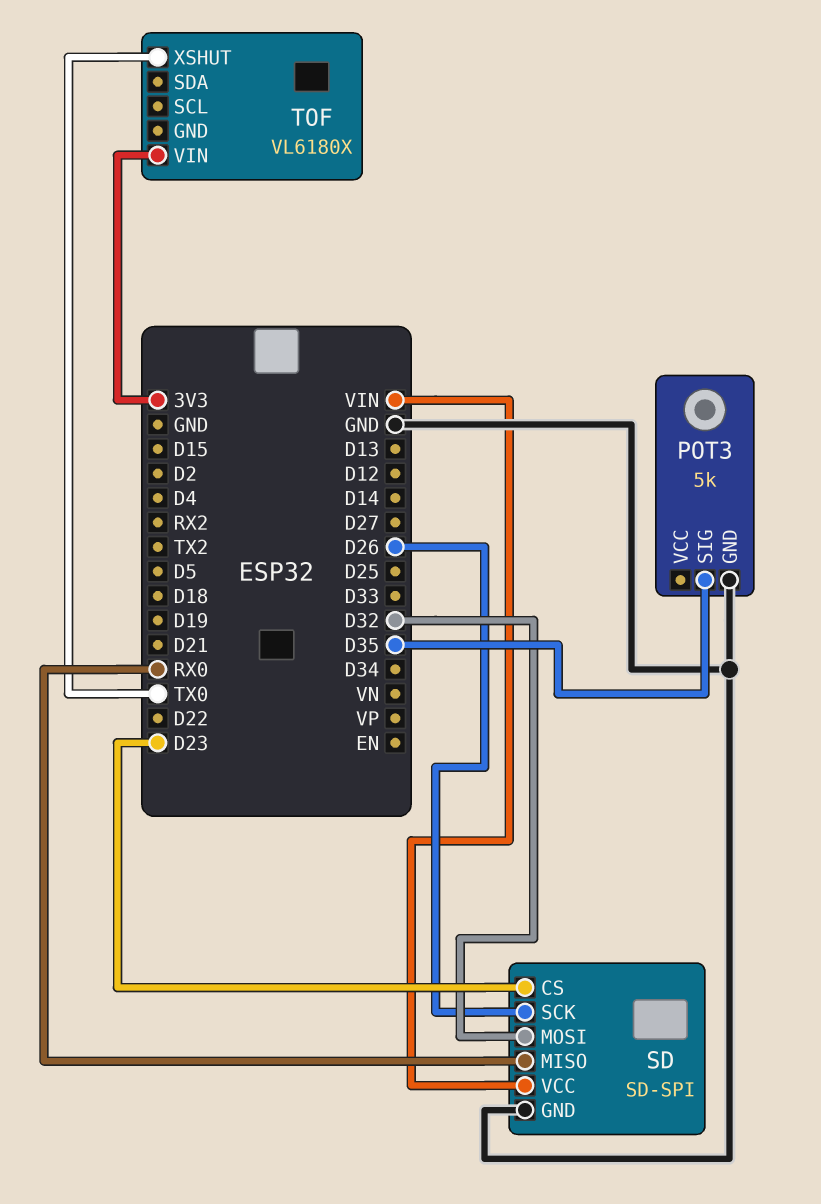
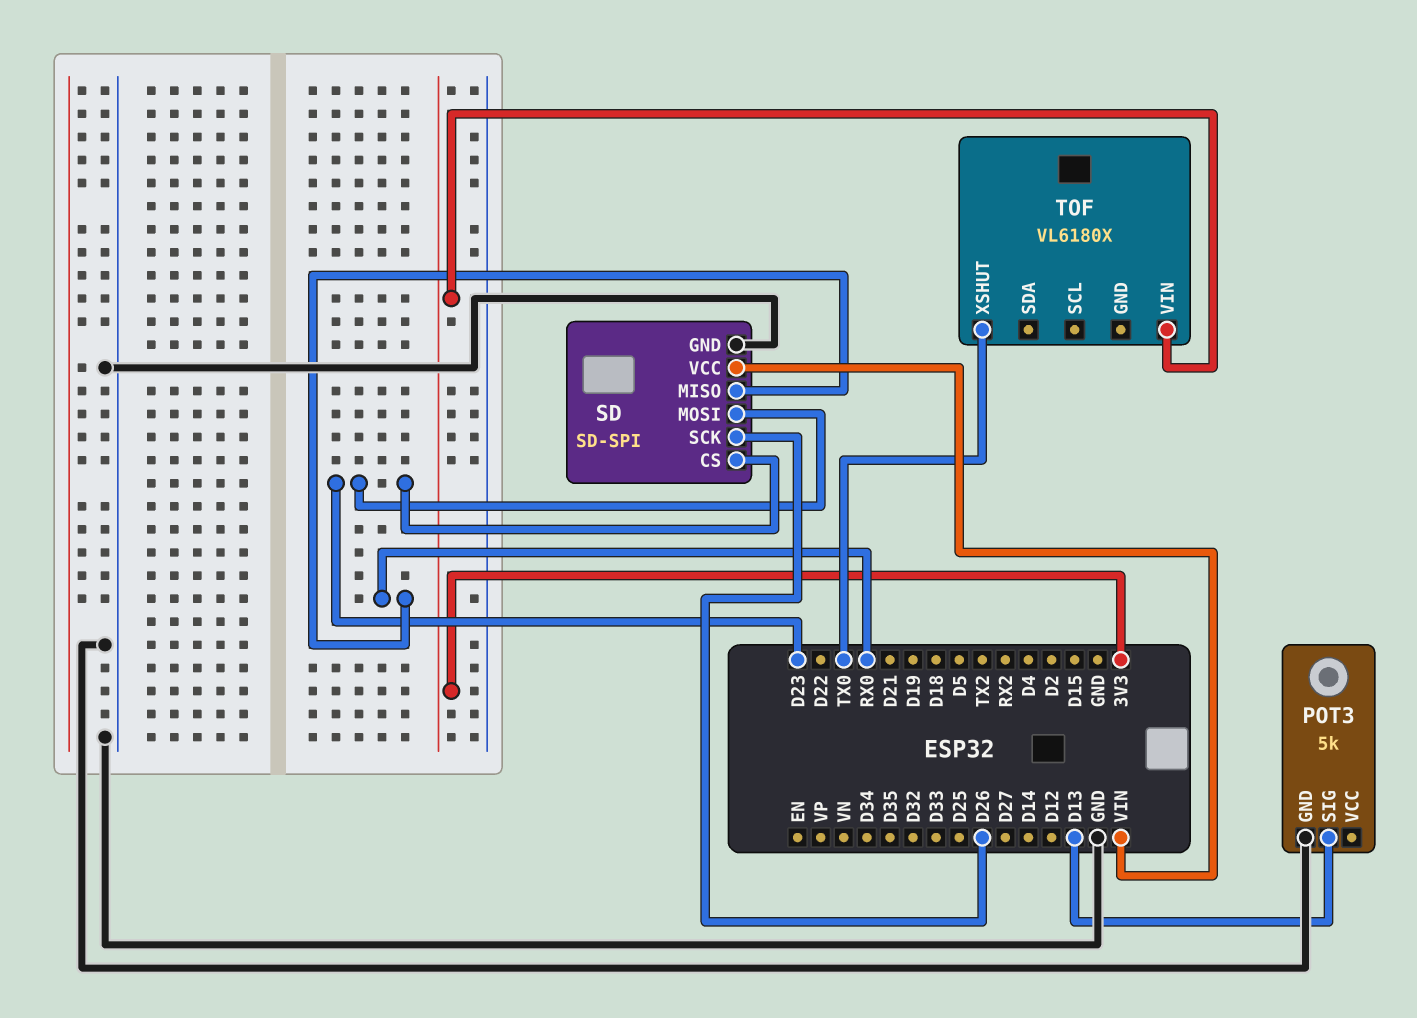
POT3 pin SIG: D35 -> D13
SD pin MOSI: D32 -> D23

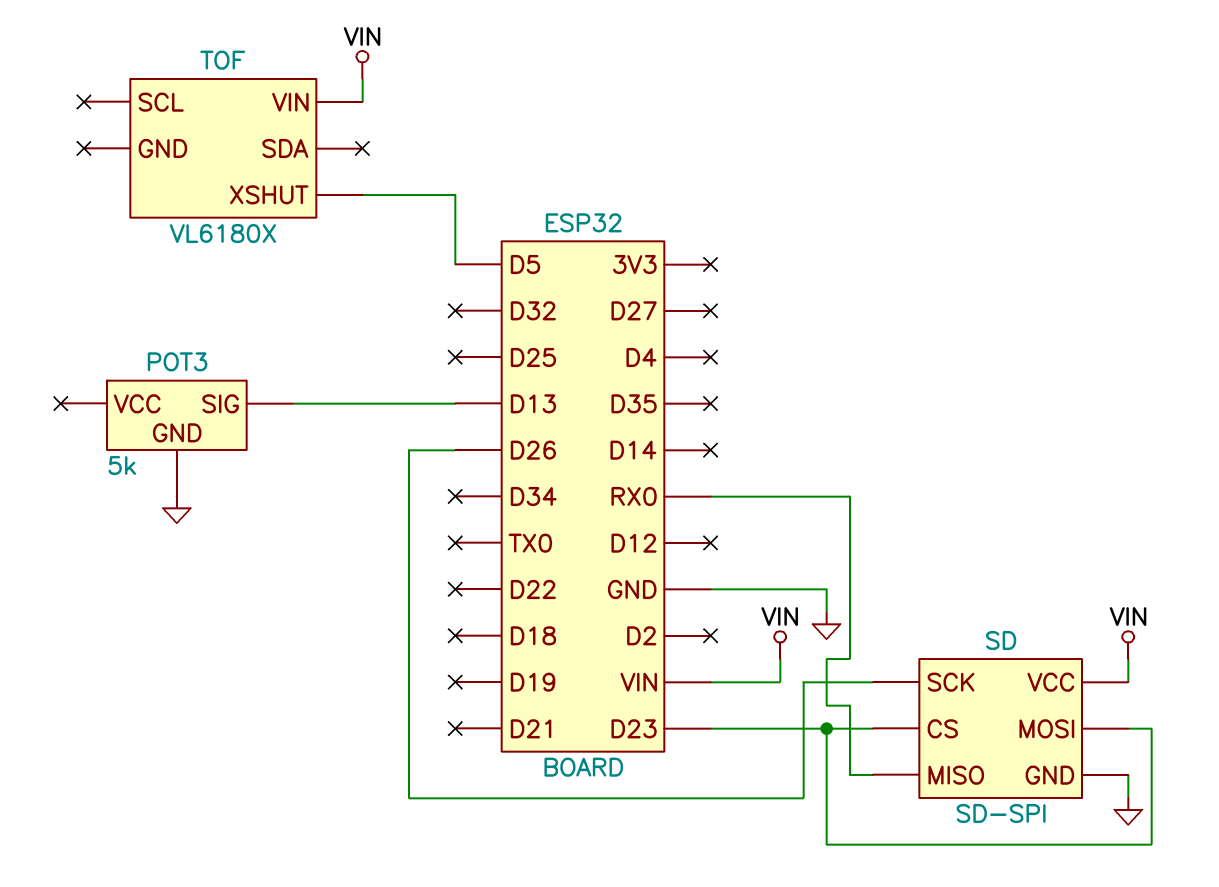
TOF pin VIN: 3V3 -> VIN
TOF pin XSHUT: TX0 -> D5

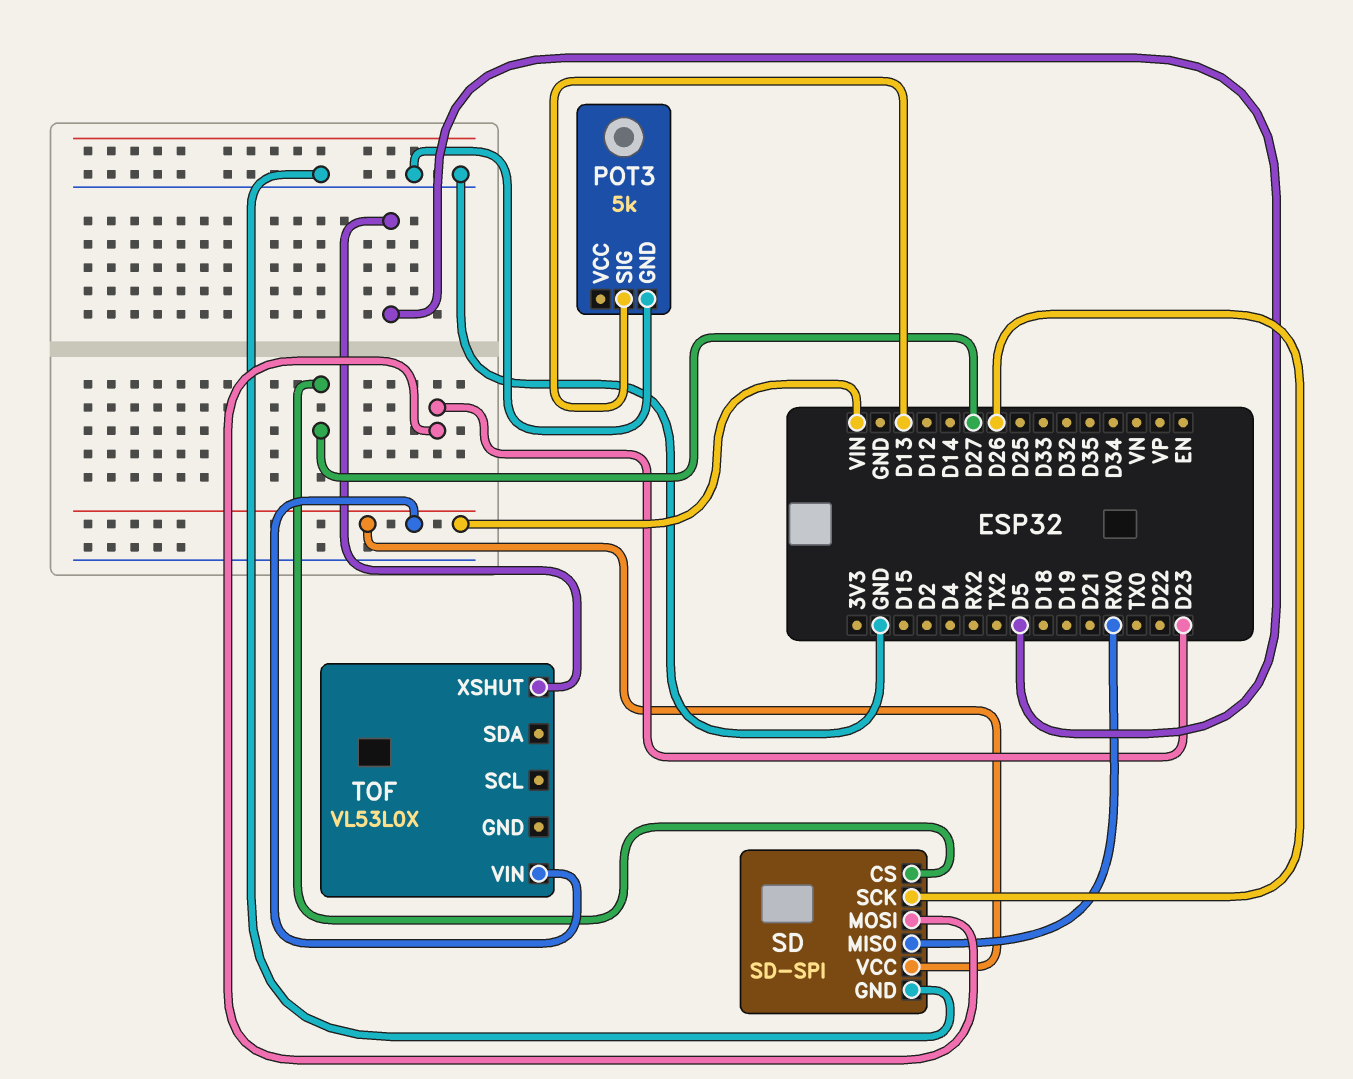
SD pin CS: D23 -> D27
TOF: VL6180X -> VL53L0X

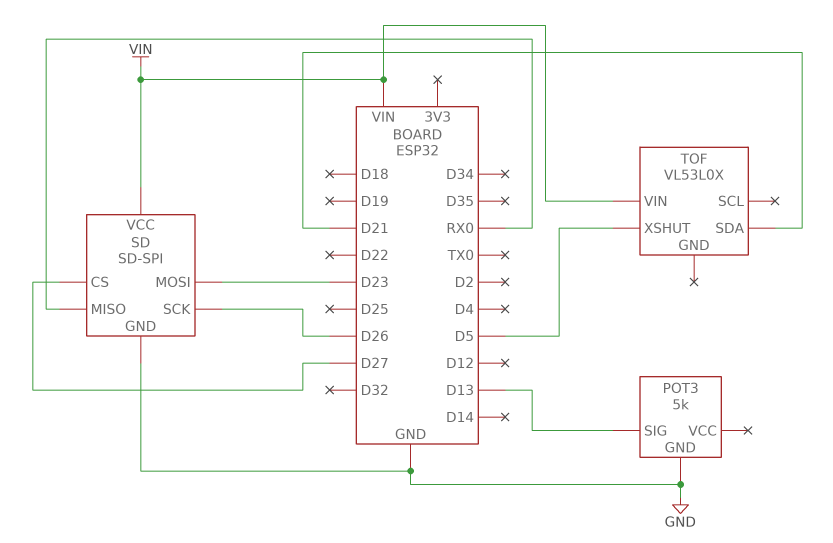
TOF pin SDA: none -> D21

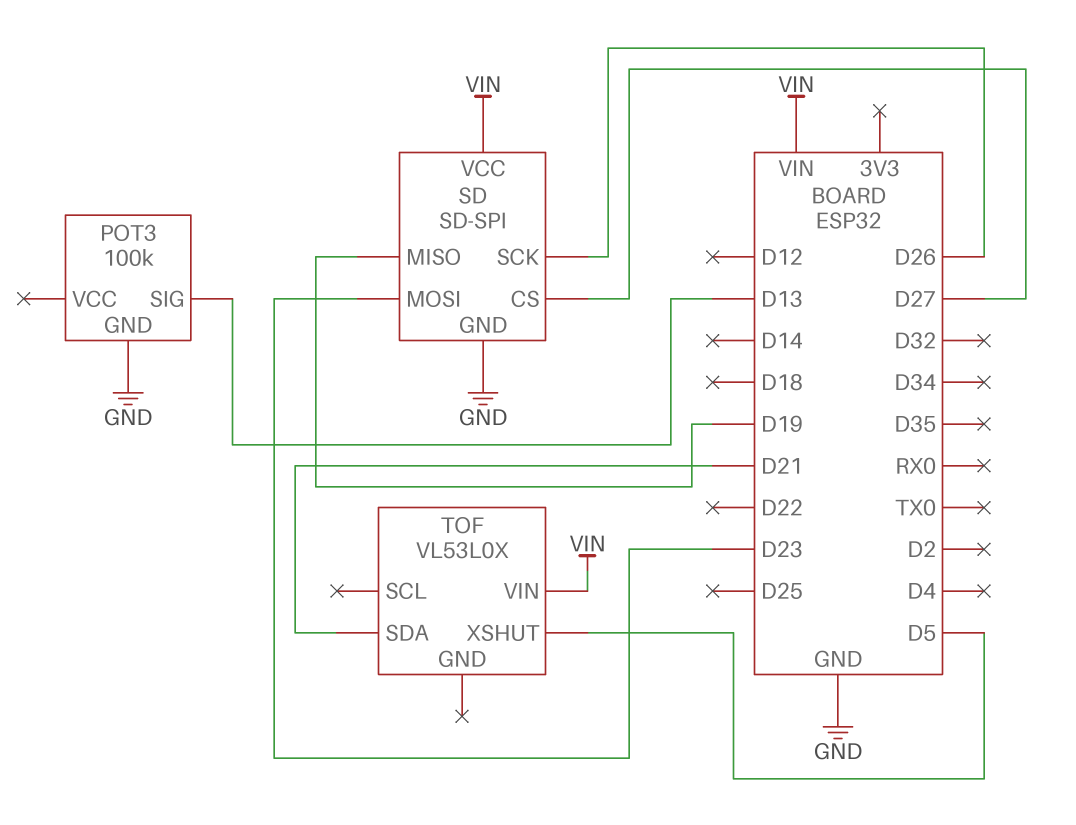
POT3: 5k -> 100k
SD pin MISO: RX0 -> D19

